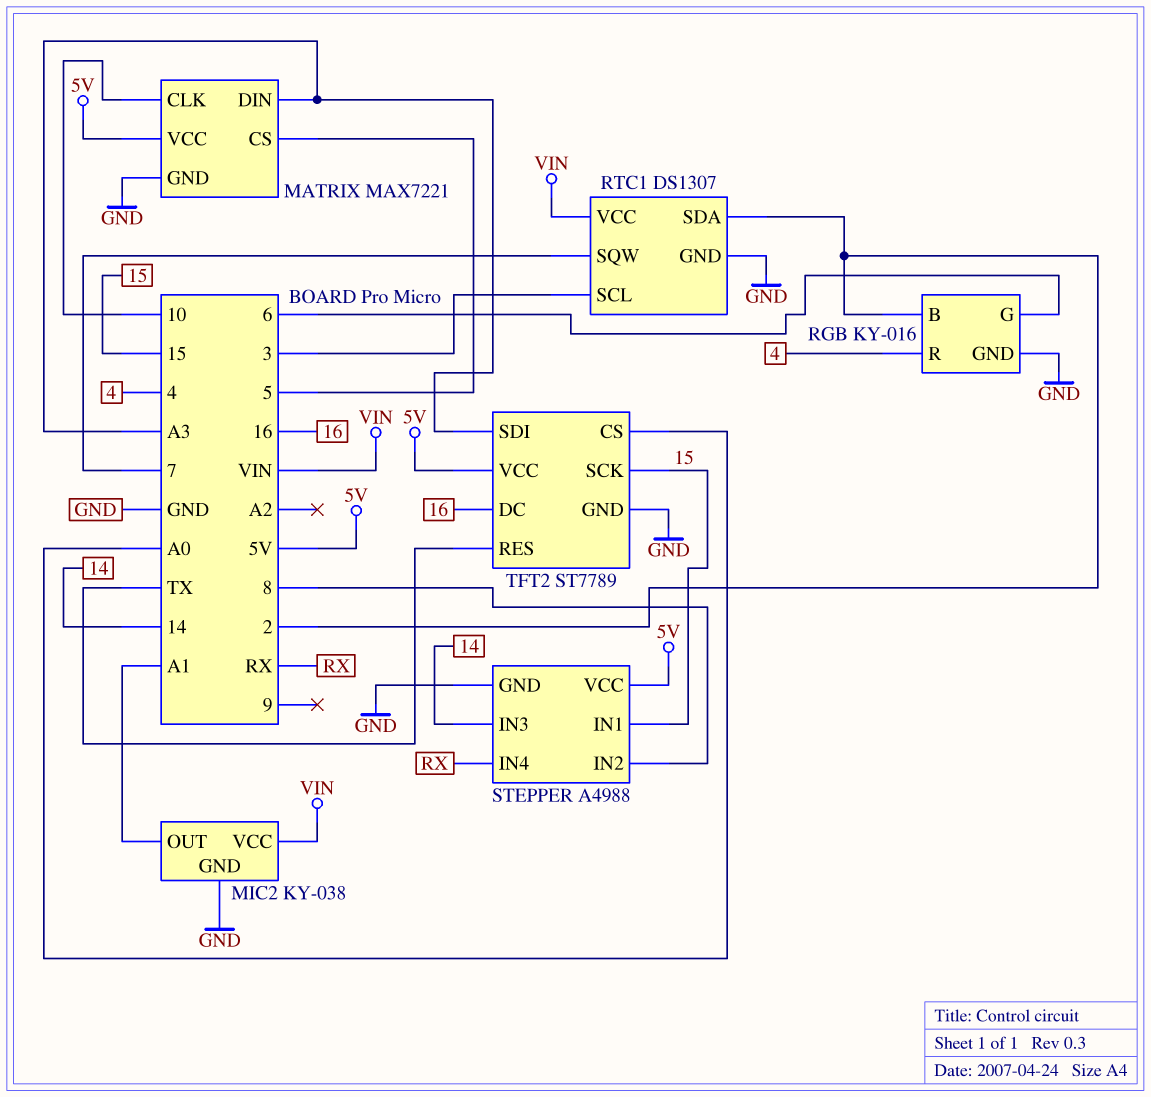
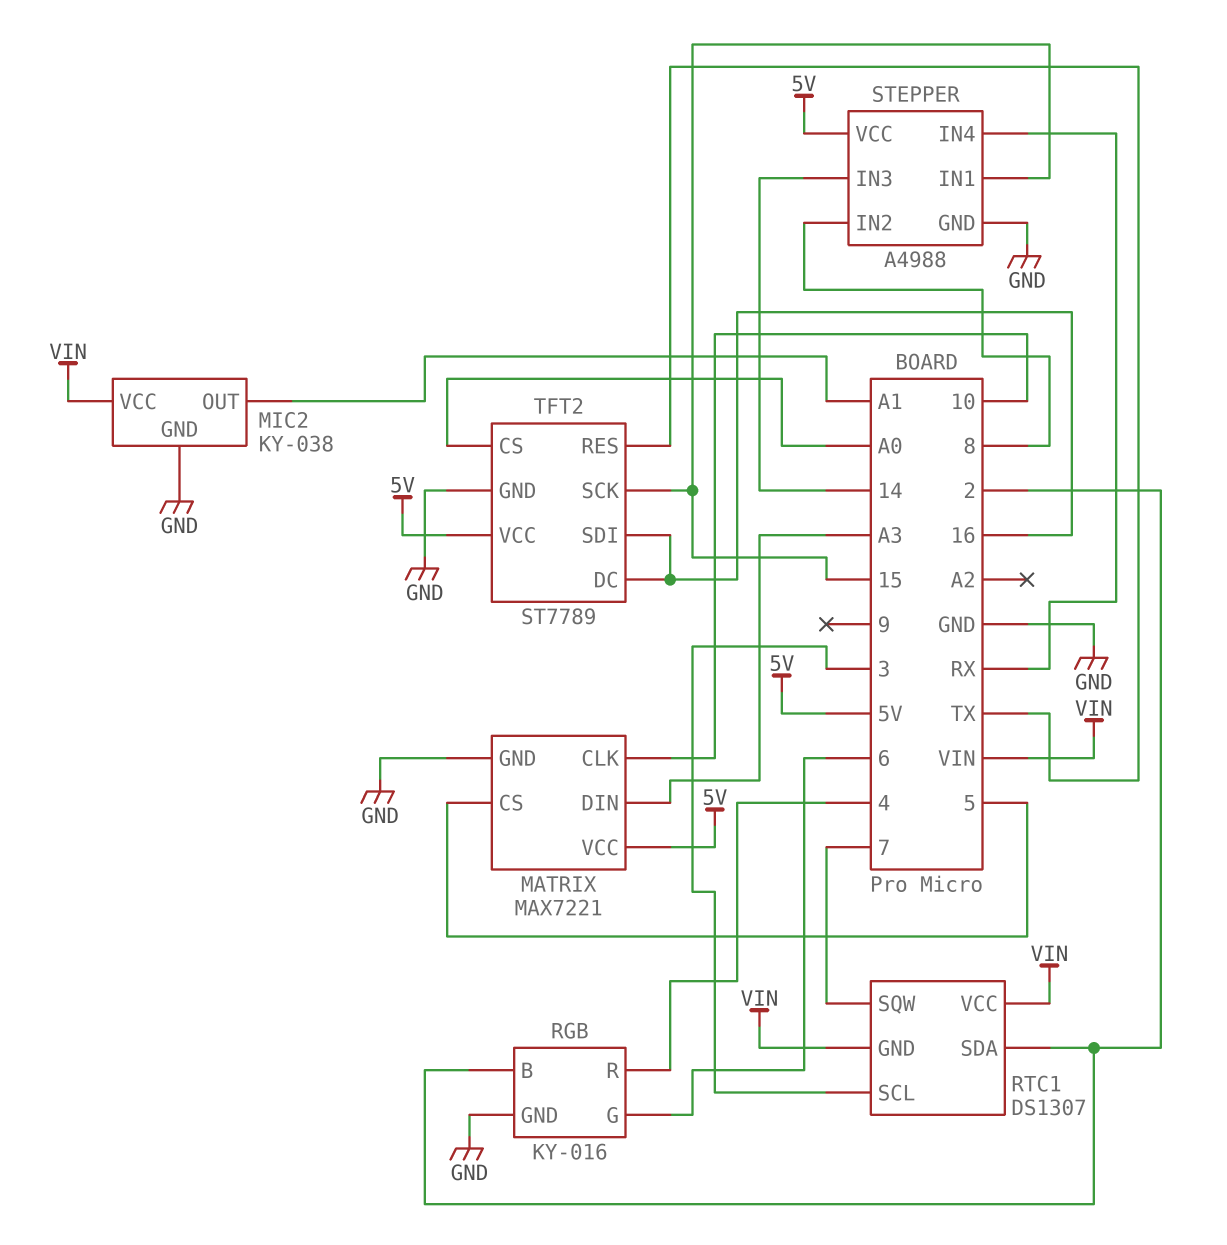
RTC1 pin GND: GND -> VIN
TFT2 pin SDI: A3 -> 16

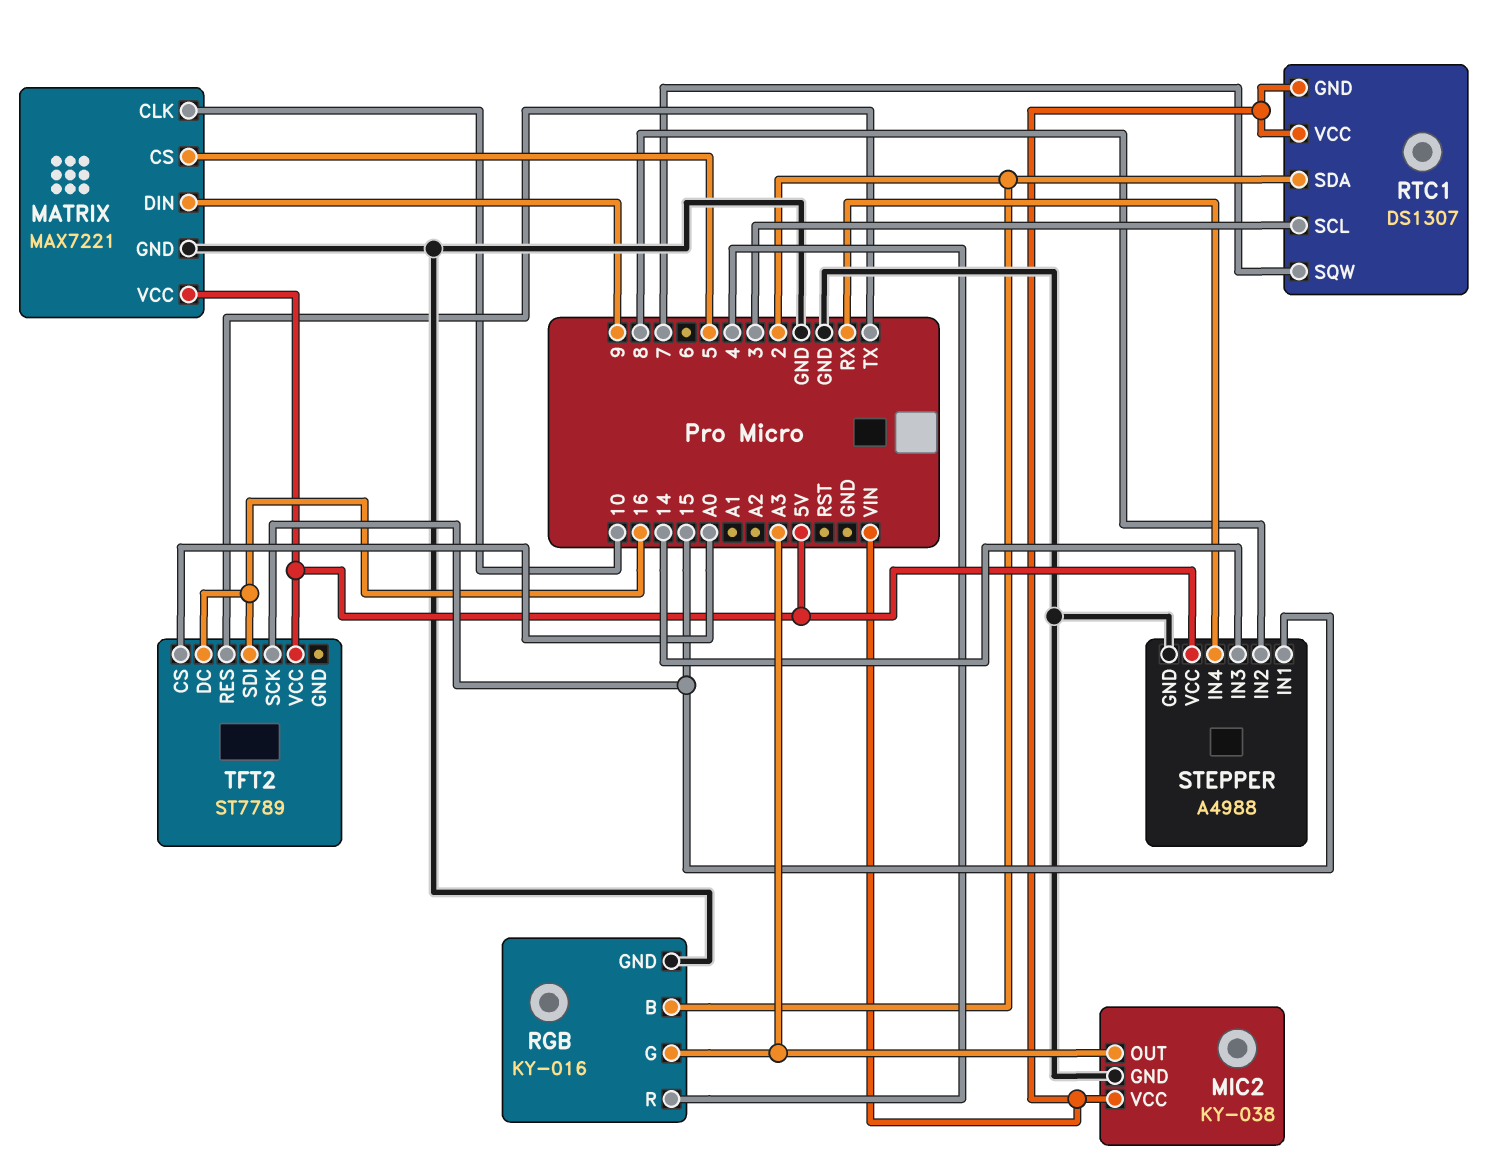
MATRIX pin DIN: A3 -> 9
MIC2 pin OUT: A1 -> A3
RGB pin G: 6 -> A3
TFT2 pin GND: GND -> none

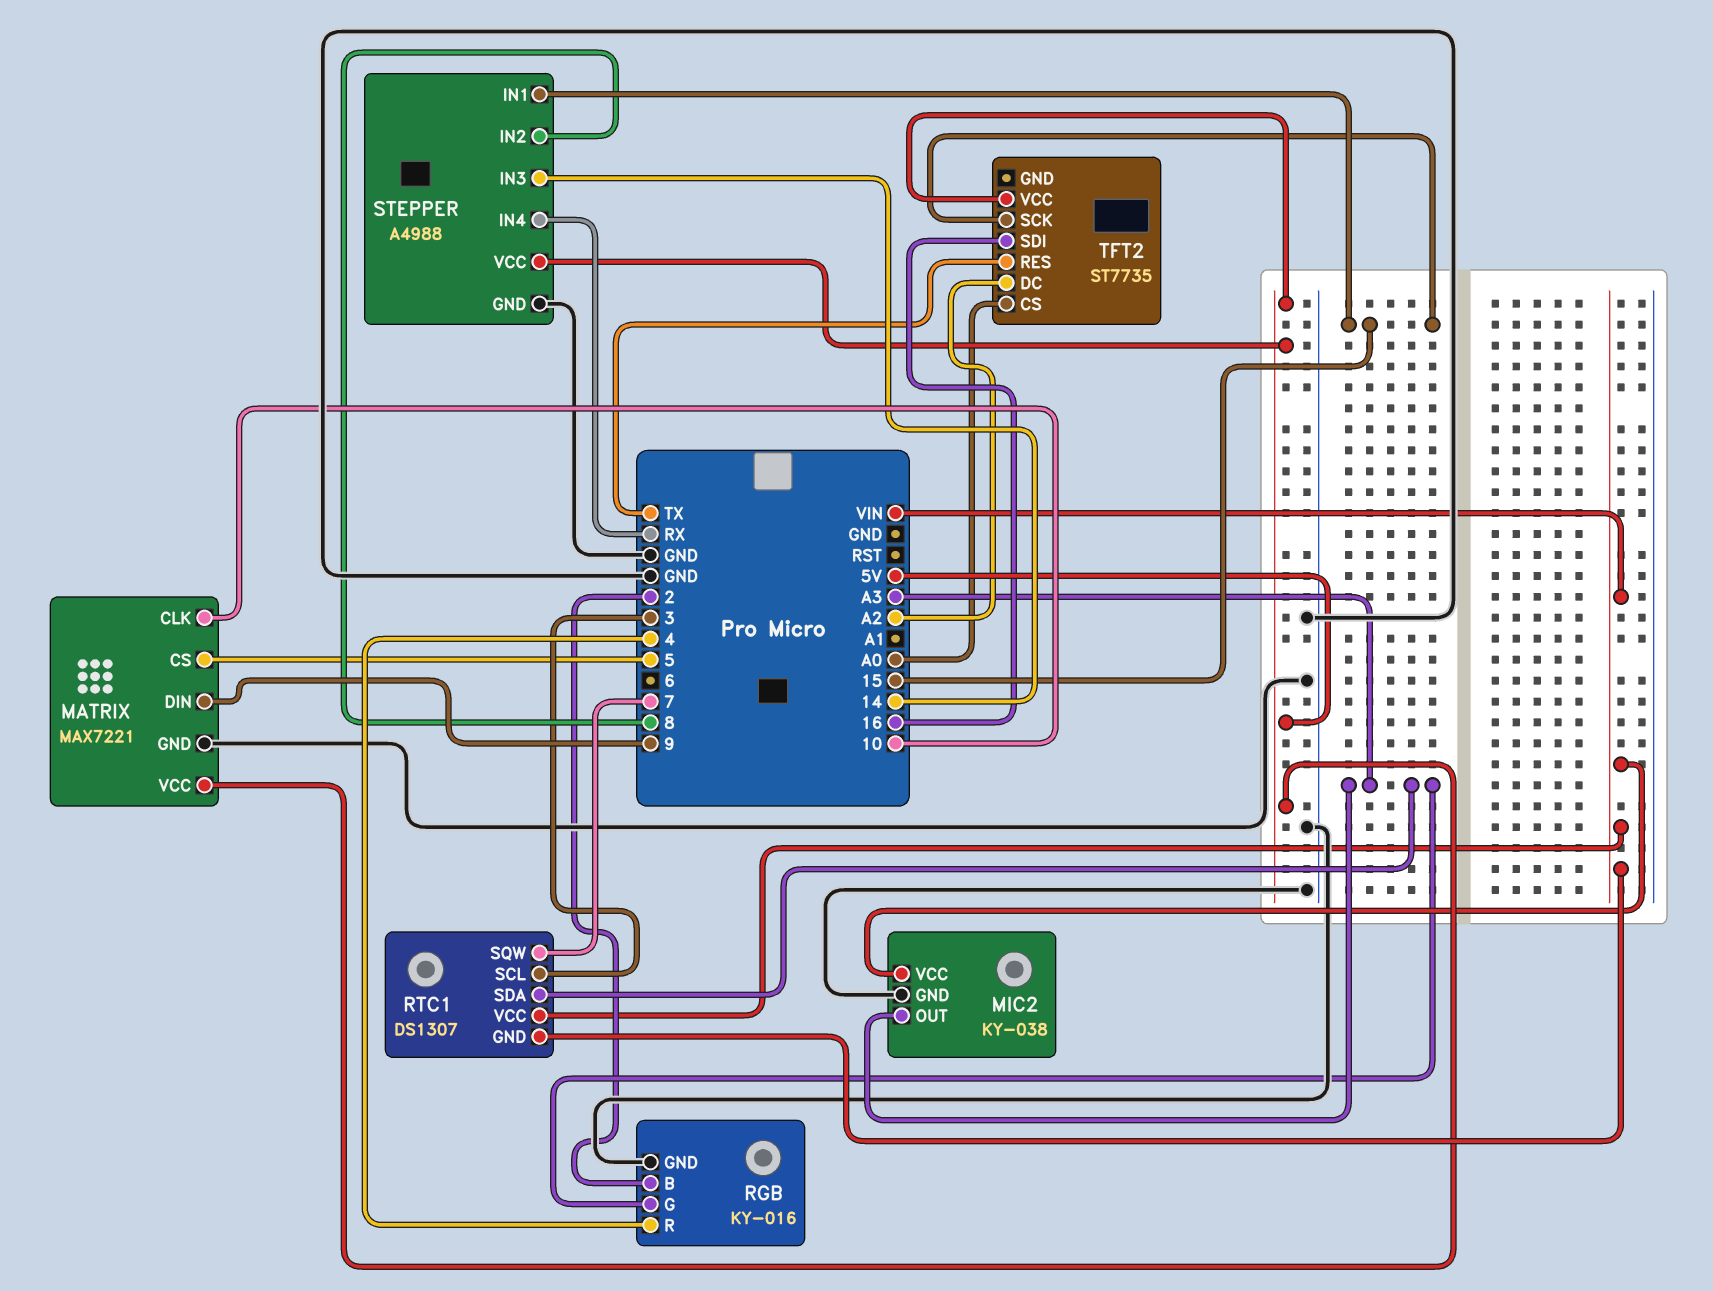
RTC1 pin SDA: 2 -> A3
TFT2: ST7789 -> ST7735
TFT2 pin DC: 16 -> A2

